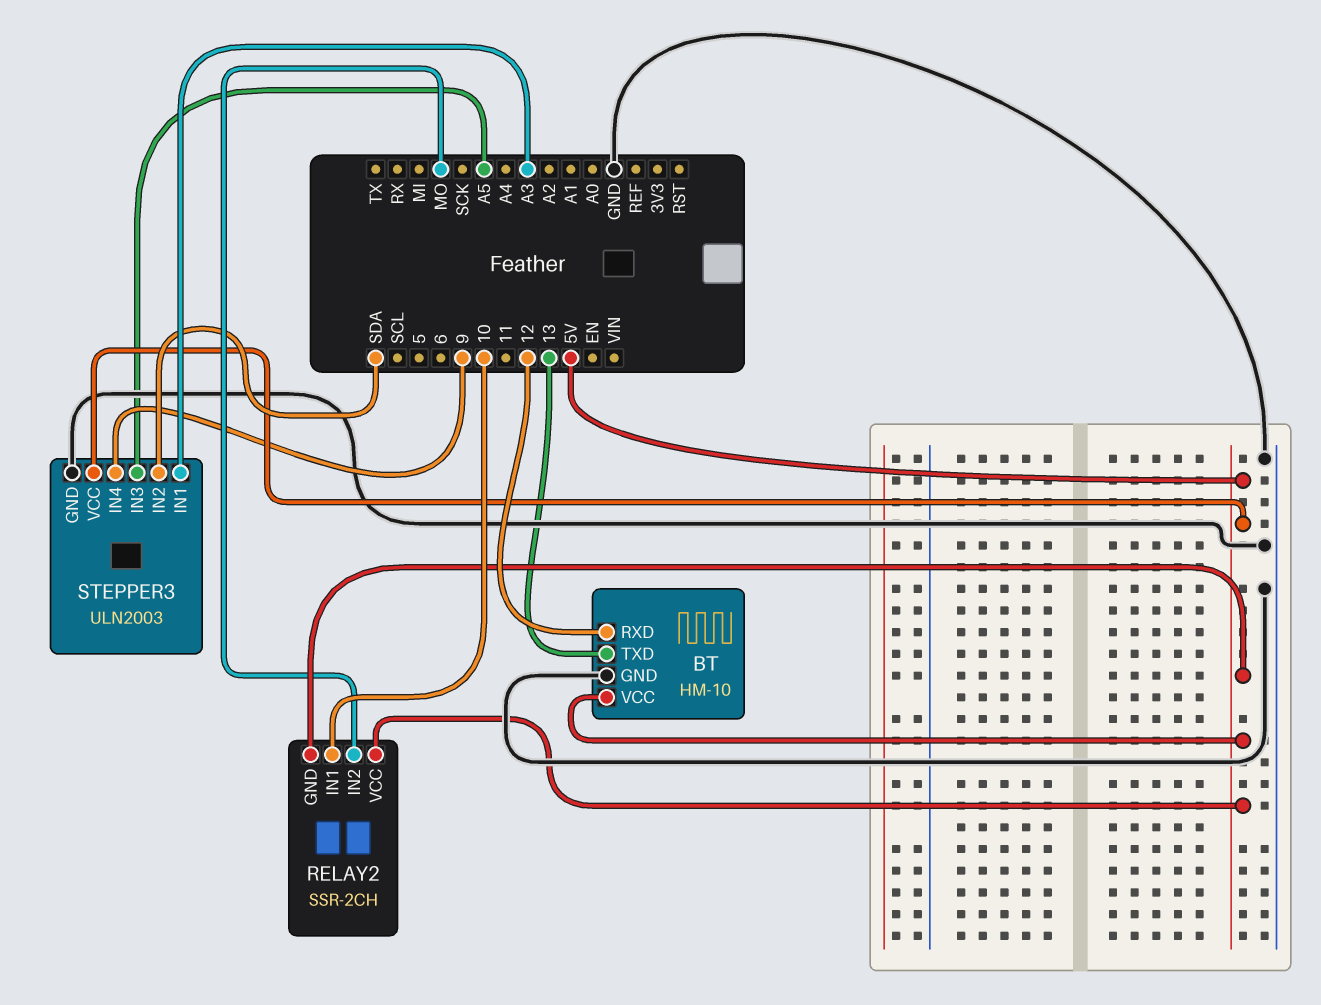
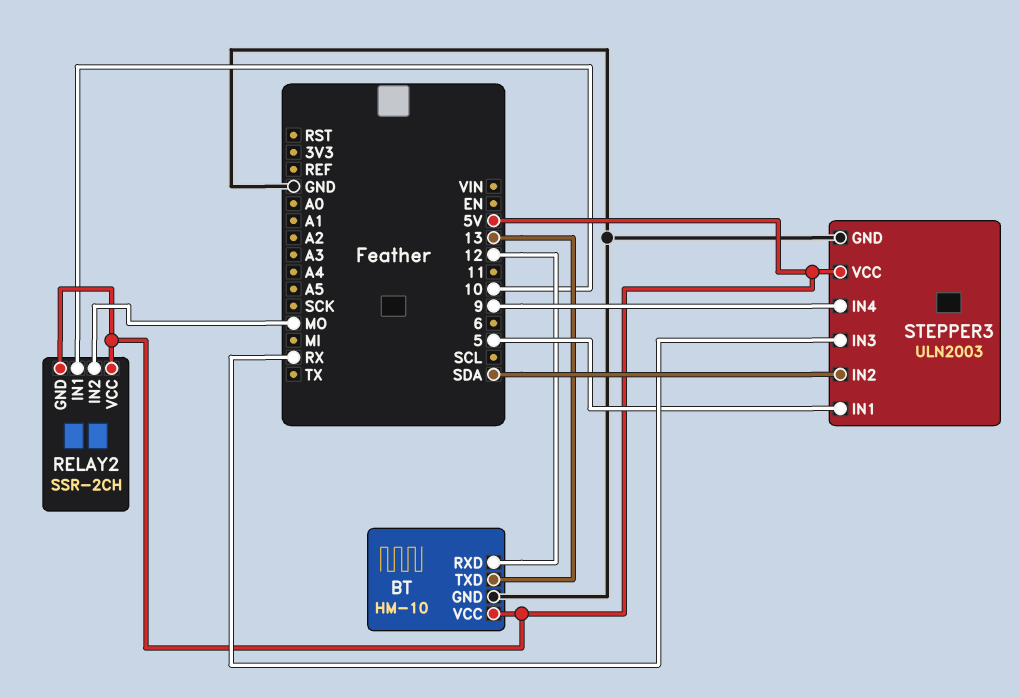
STEPPER3 pin IN1: A3 -> 5
STEPPER3 pin IN3: A5 -> RX

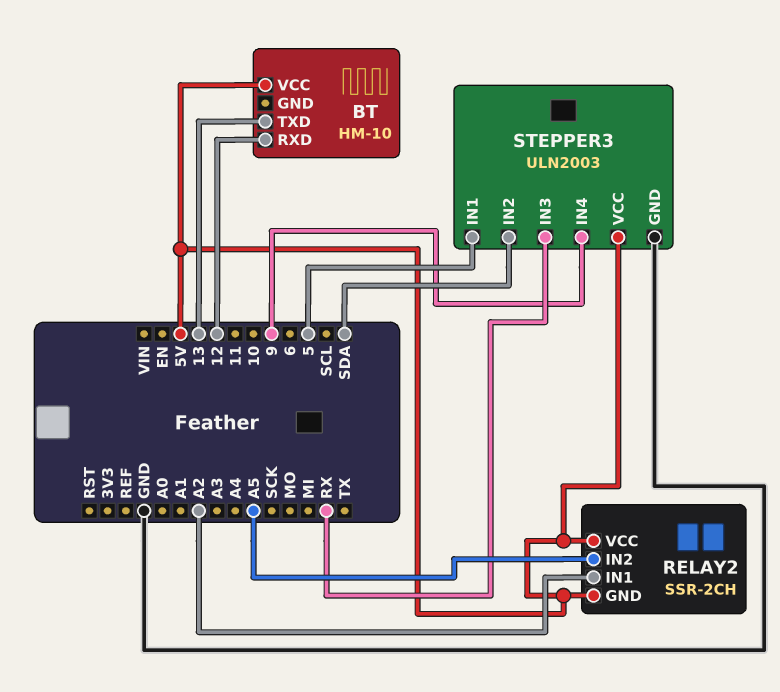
BT pin GND: GND -> none
RELAY2 pin IN1: 10 -> A2
RELAY2 pin IN2: MO -> A5

